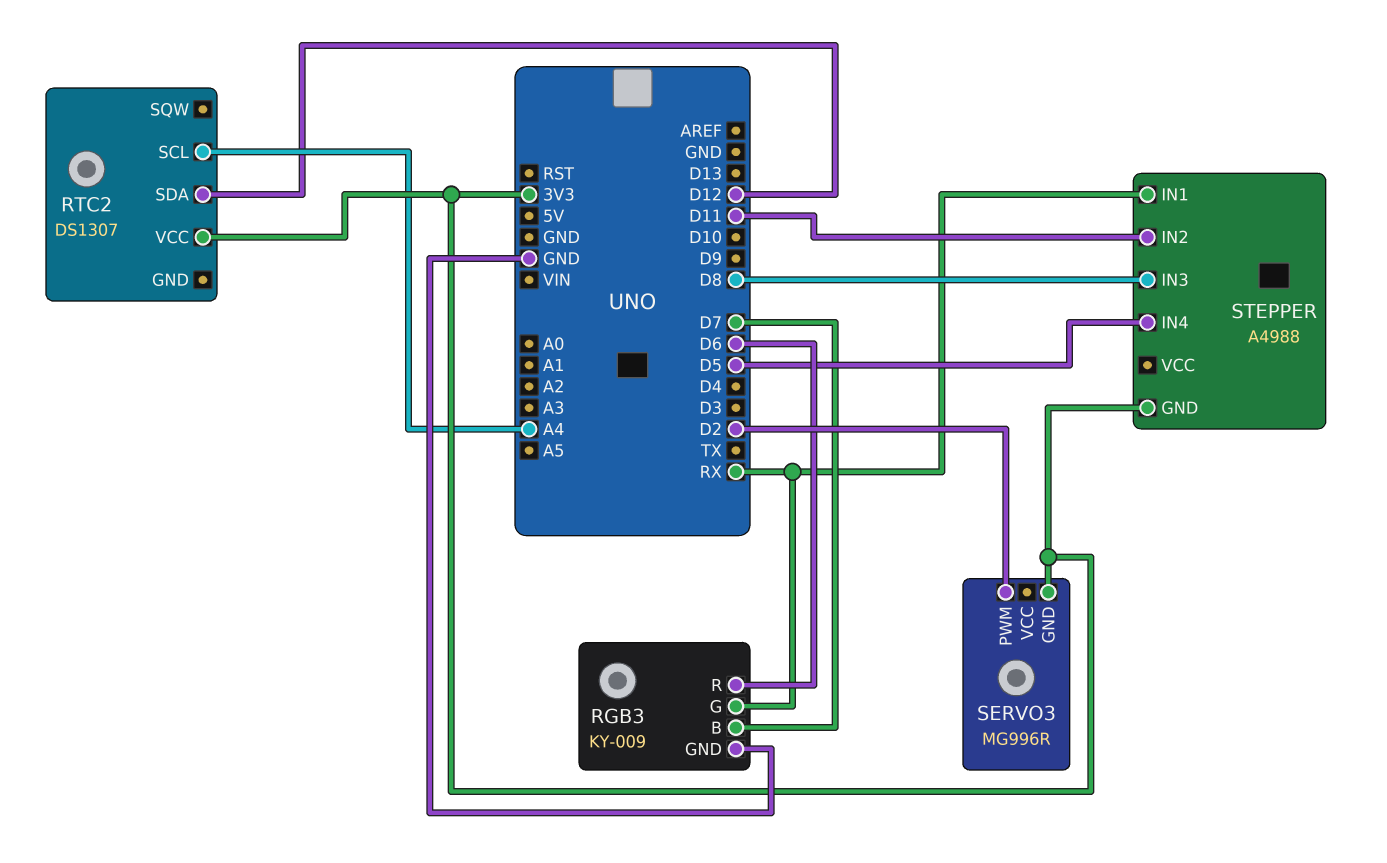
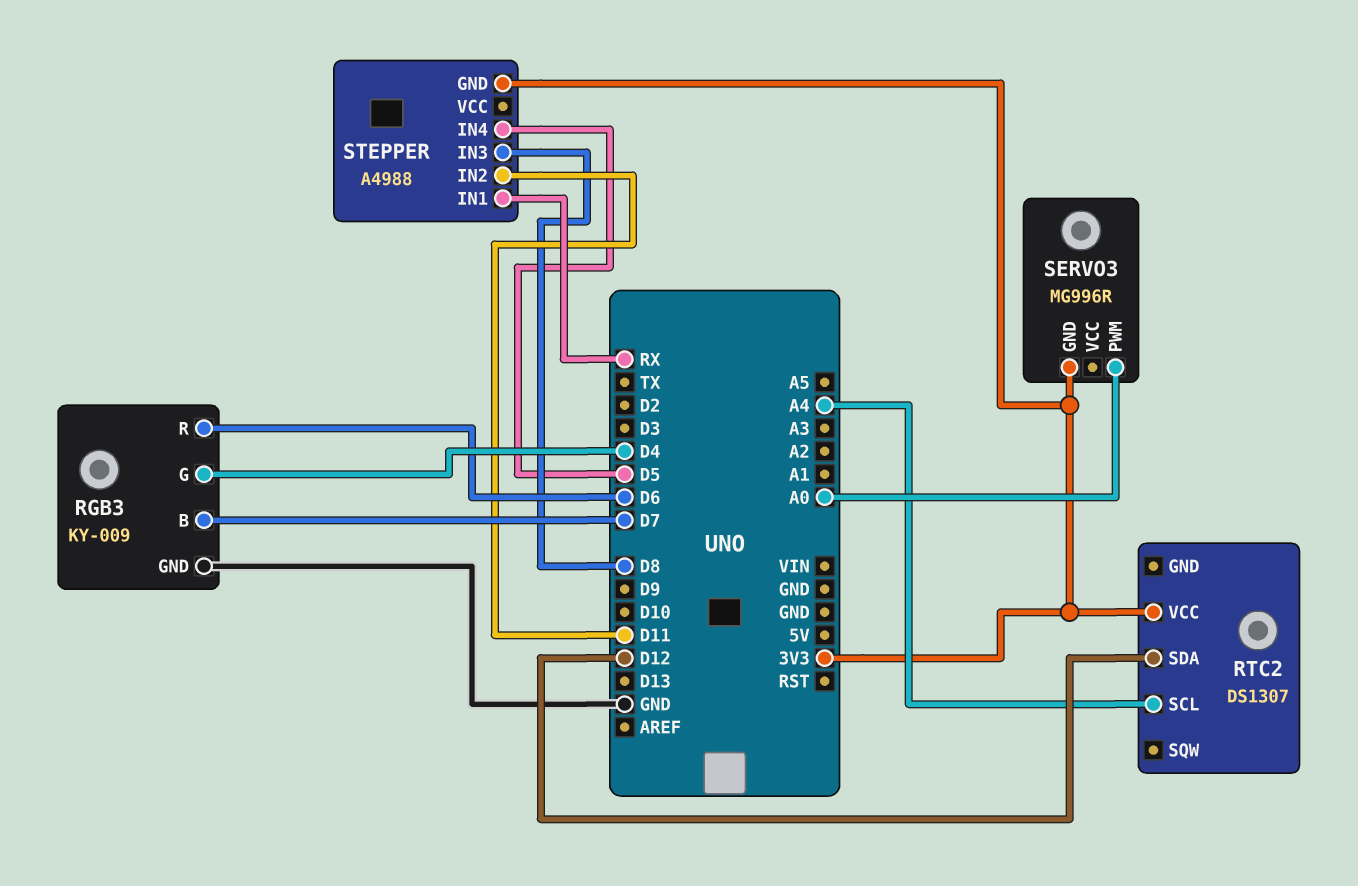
RGB3 pin G: RX -> D4
SERVO3 pin PWM: D2 -> A0

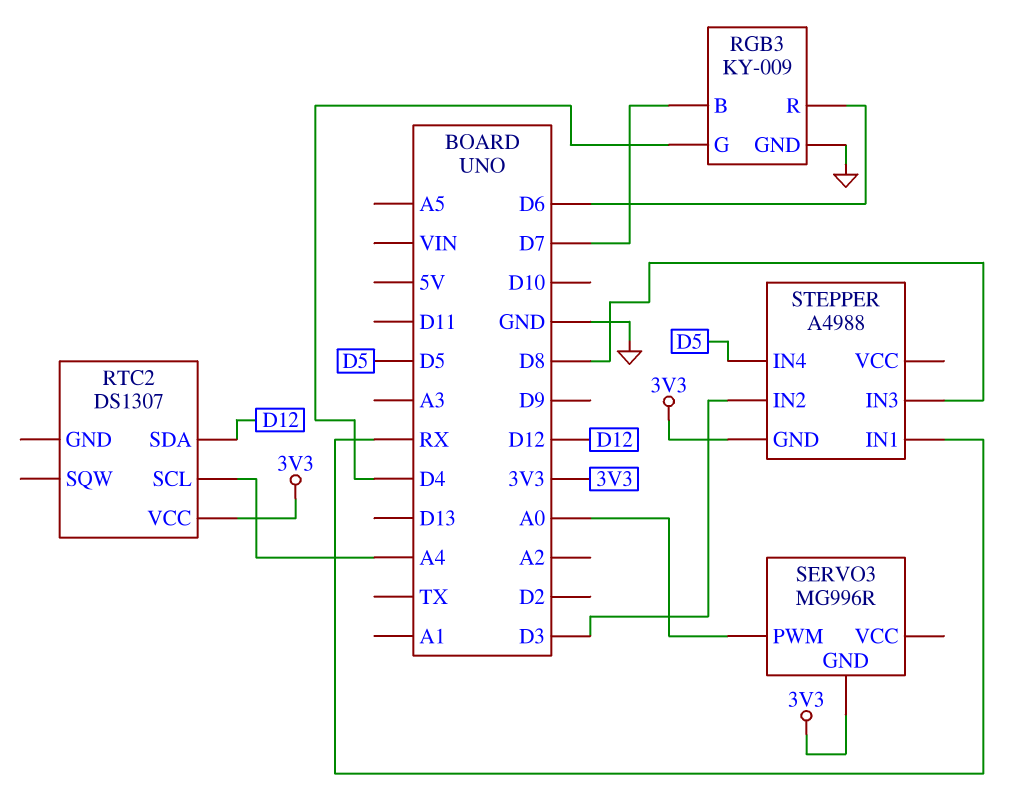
STEPPER pin IN2: D11 -> D3

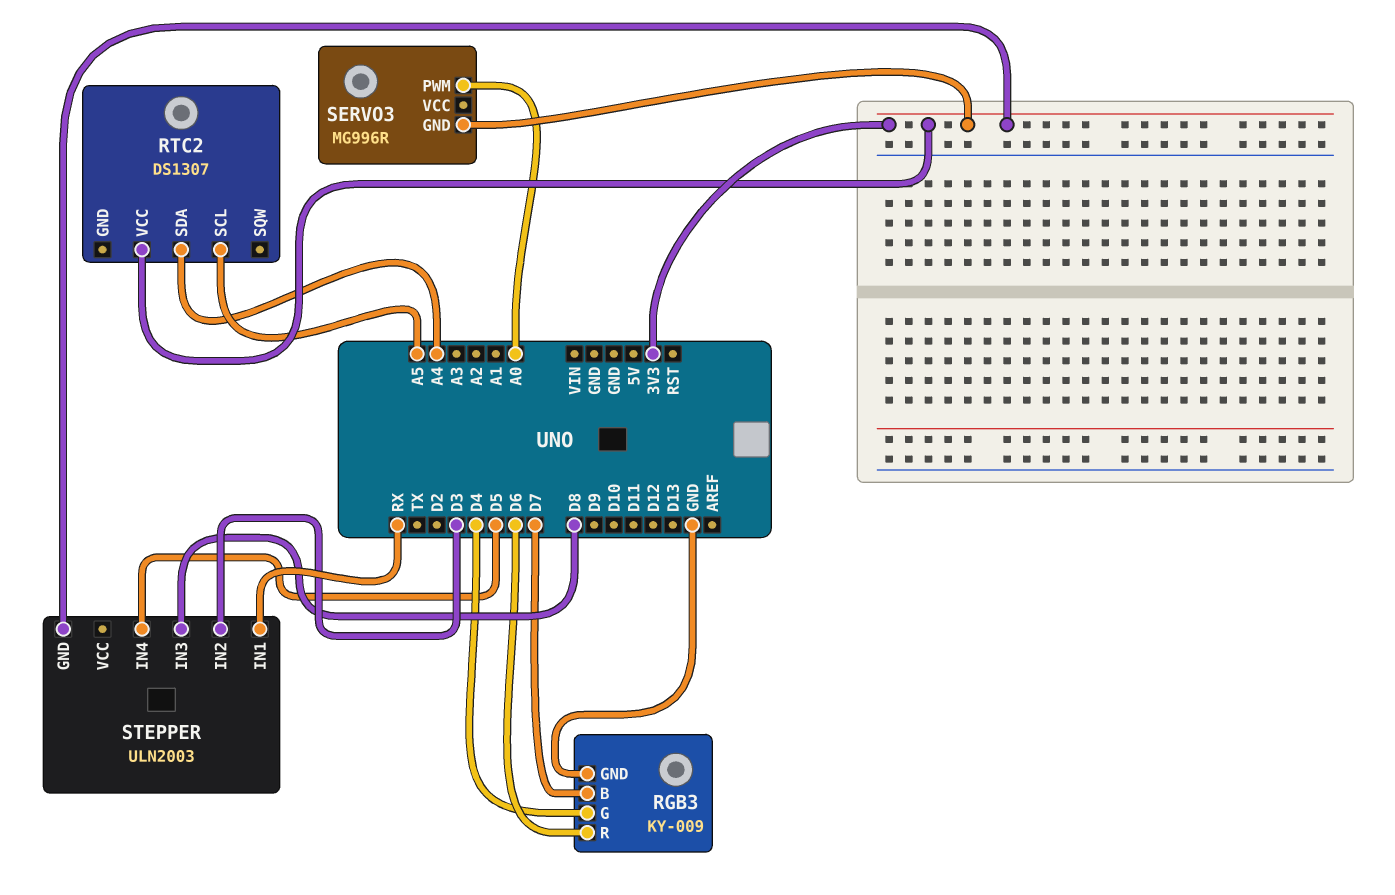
RTC2 pin SCL: A4 -> A5
RTC2 pin SDA: D12 -> A4
STEPPER: A4988 -> ULN2003

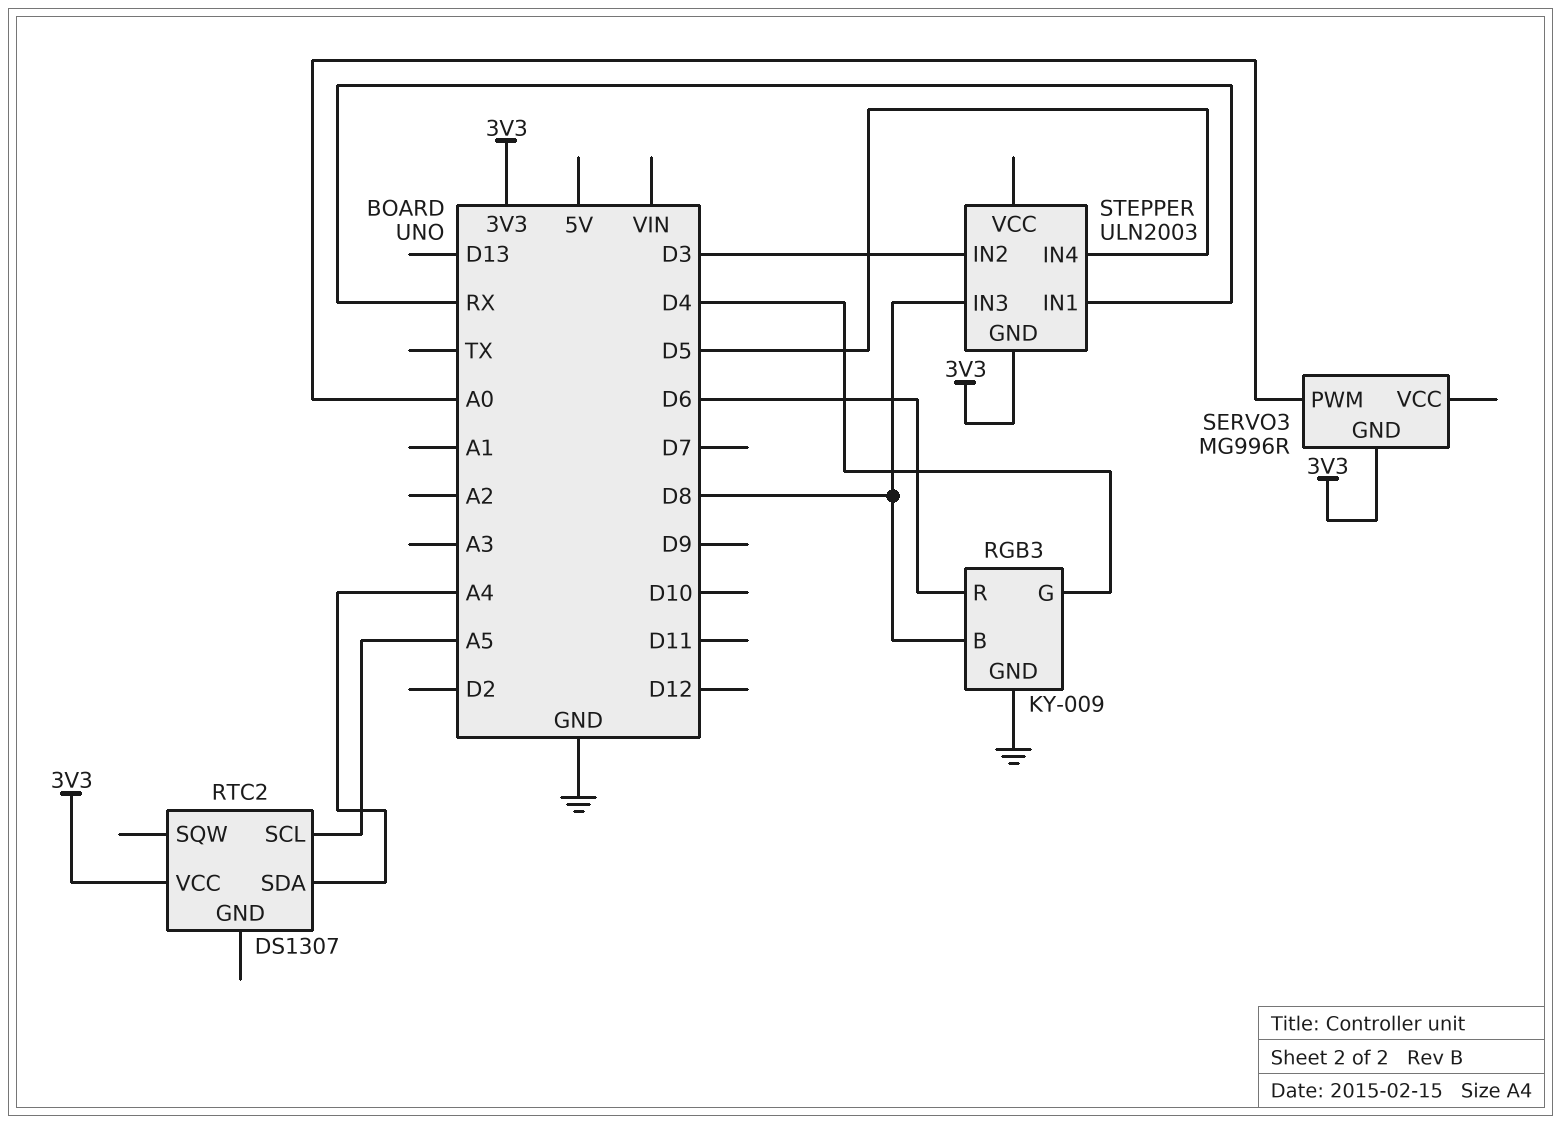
RGB3 pin B: D7 -> D8

